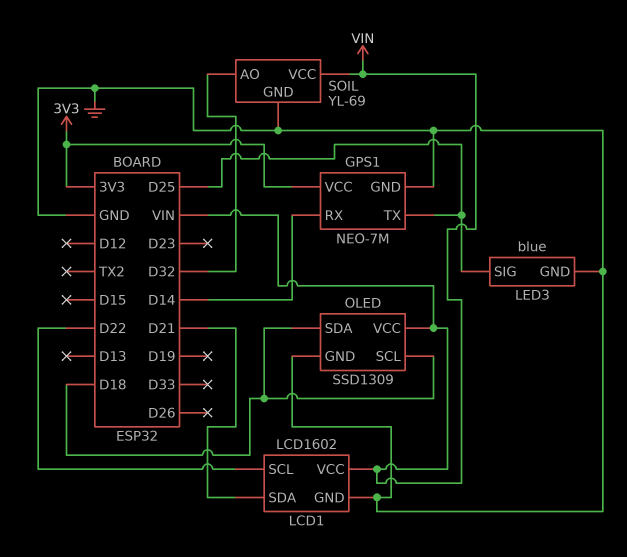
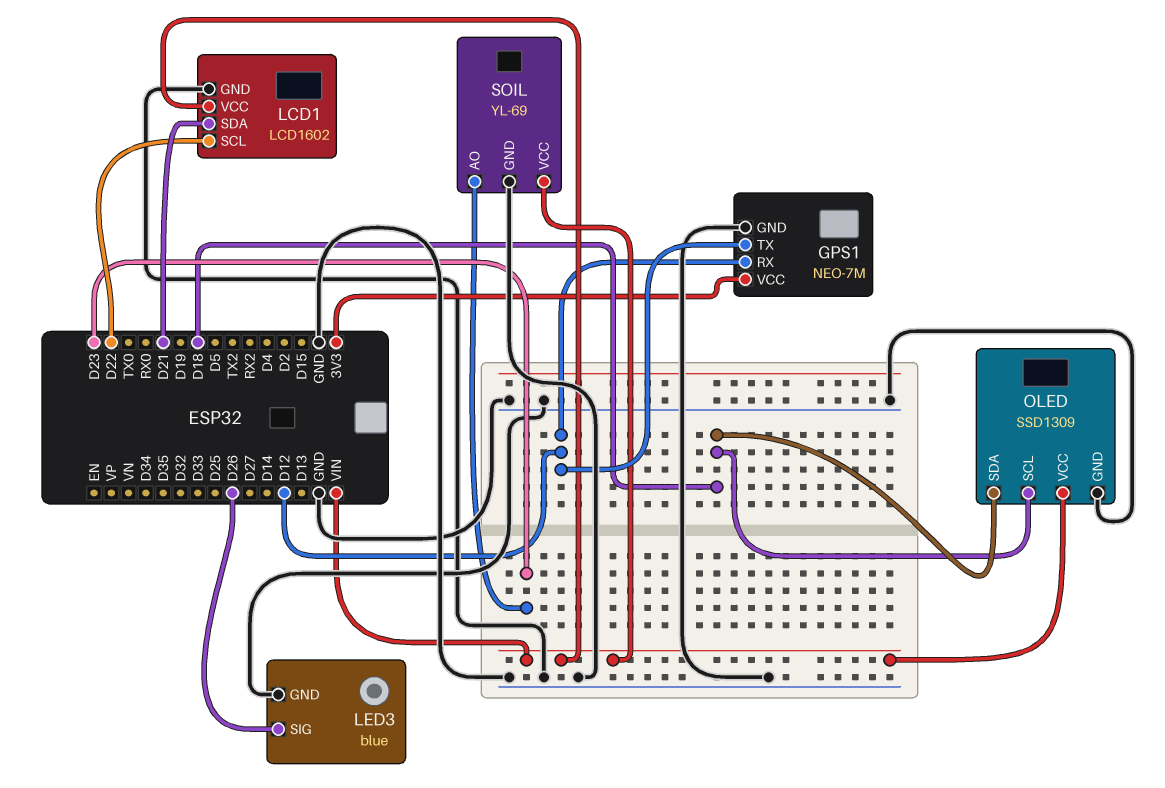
GPS1 pin RX: D14 -> D12
GPS1 pin TX: D25 -> D12
LED3 pin SIG: D25 -> D26
SOIL pin AO: D32 -> D23

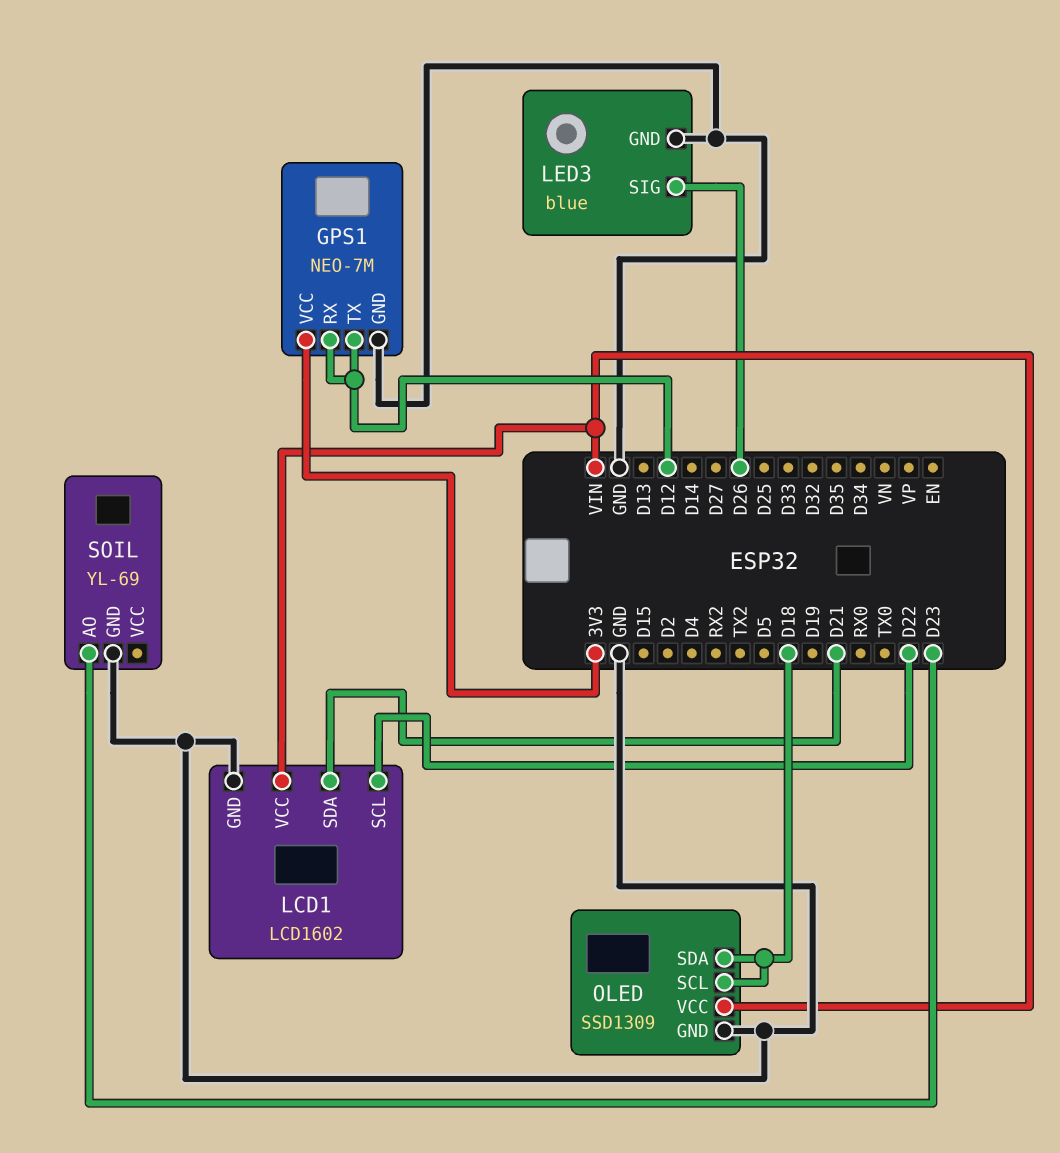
SOIL pin VCC: VIN -> none

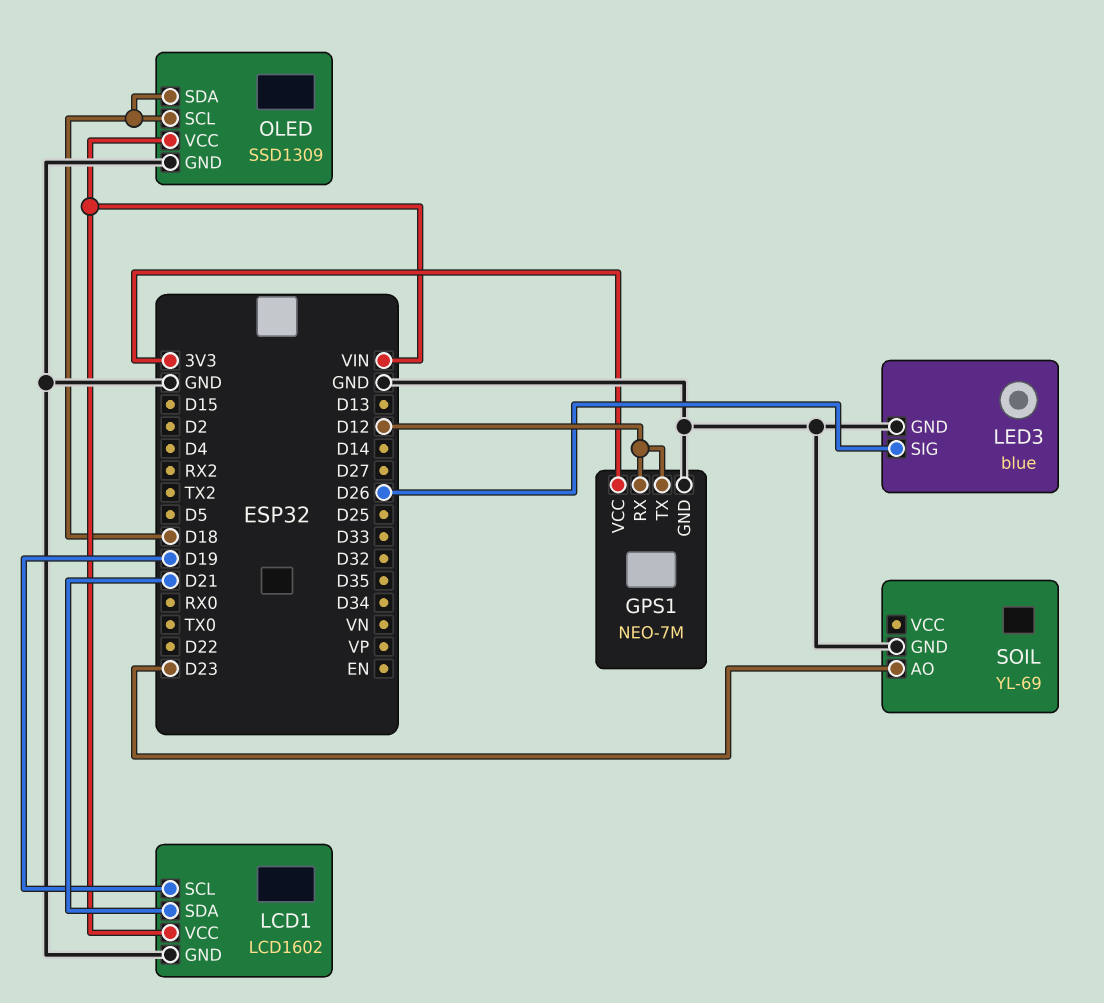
LCD1 pin SCL: D22 -> D19

